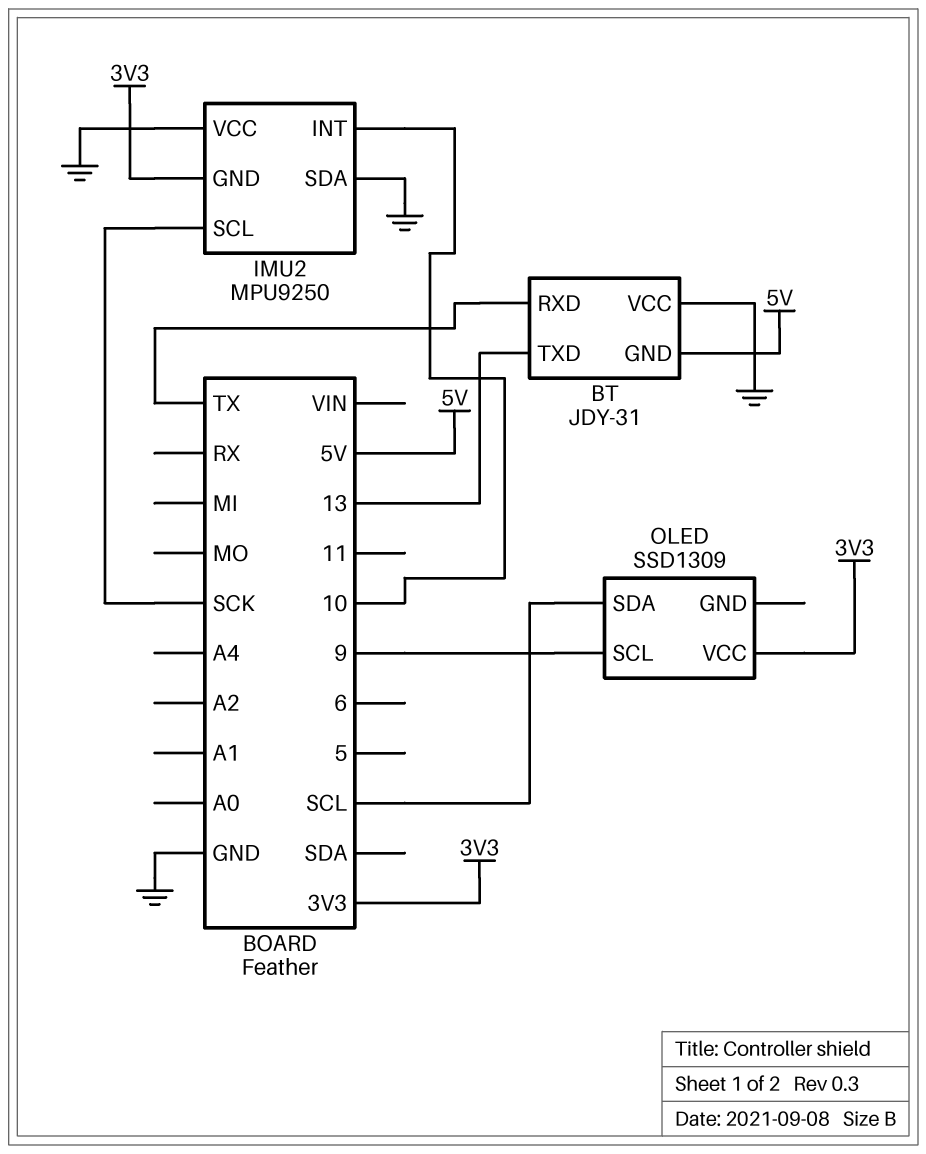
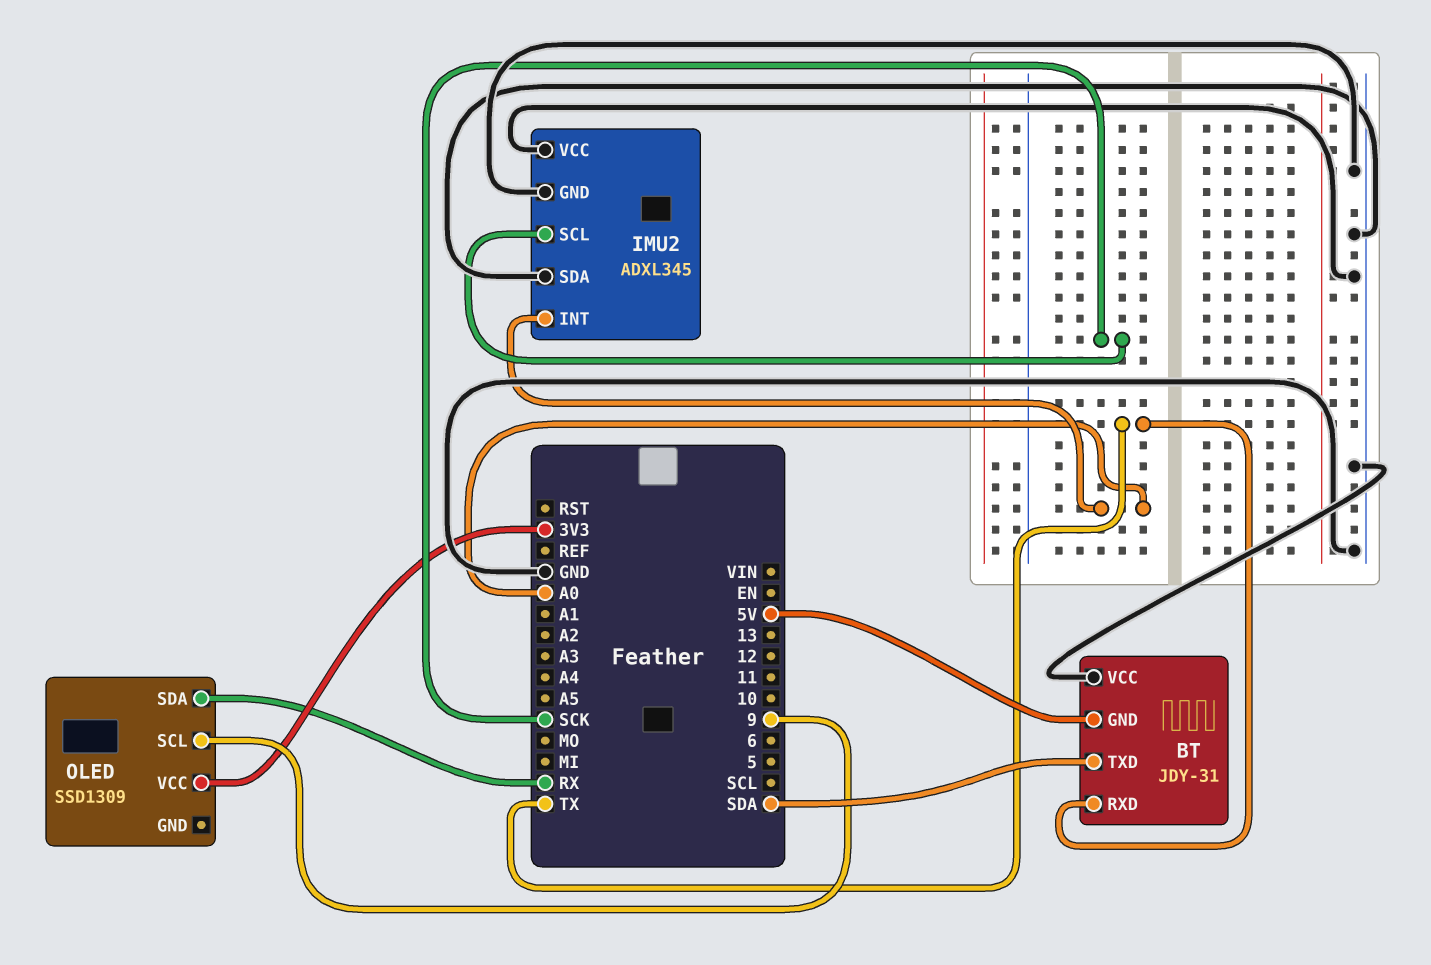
BT pin TXD: 13 -> SDA
IMU2: MPU9250 -> ADXL345
IMU2 pin GND: 3V3 -> GND
IMU2 pin INT: 10 -> A0
OLED pin SDA: SCL -> RX

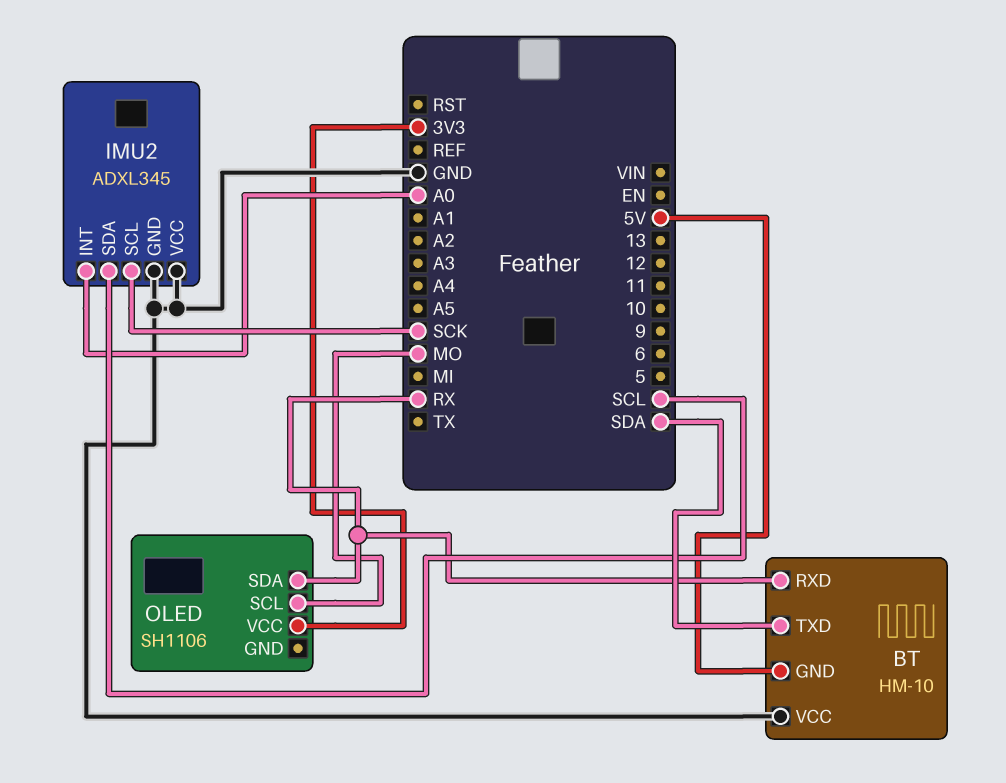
BT: JDY-31 -> HM-10
BT pin RXD: TX -> RX
IMU2 pin SDA: GND -> SCL
OLED: SSD1309 -> SH1106
OLED pin SCL: 9 -> MO

